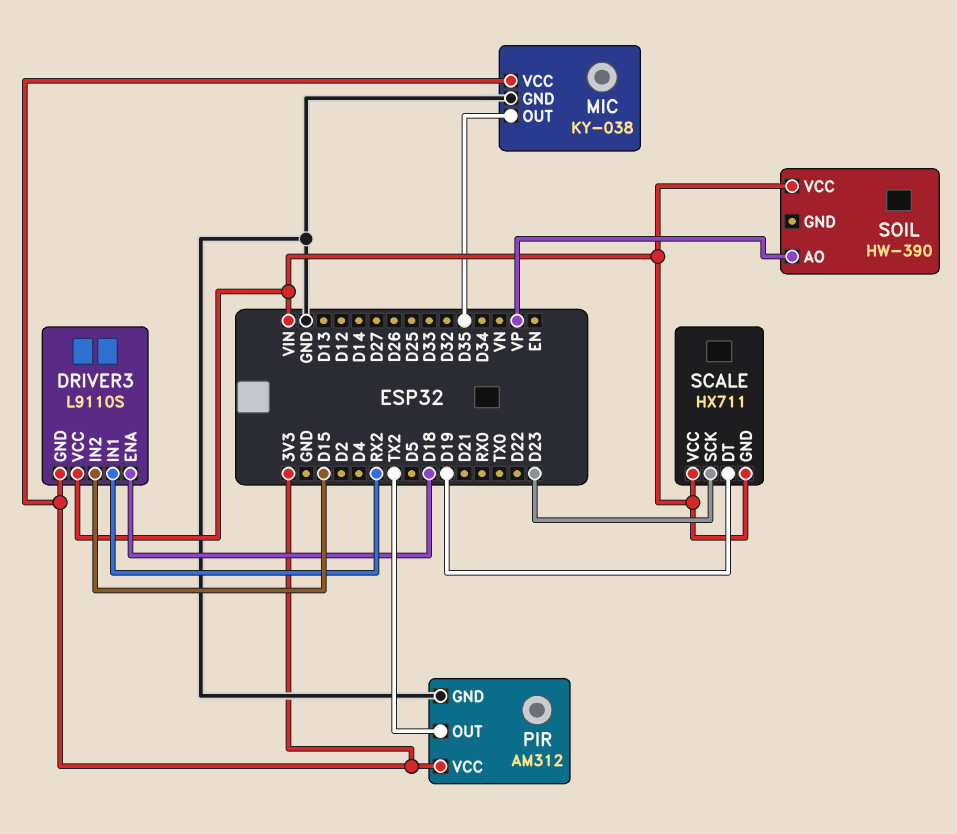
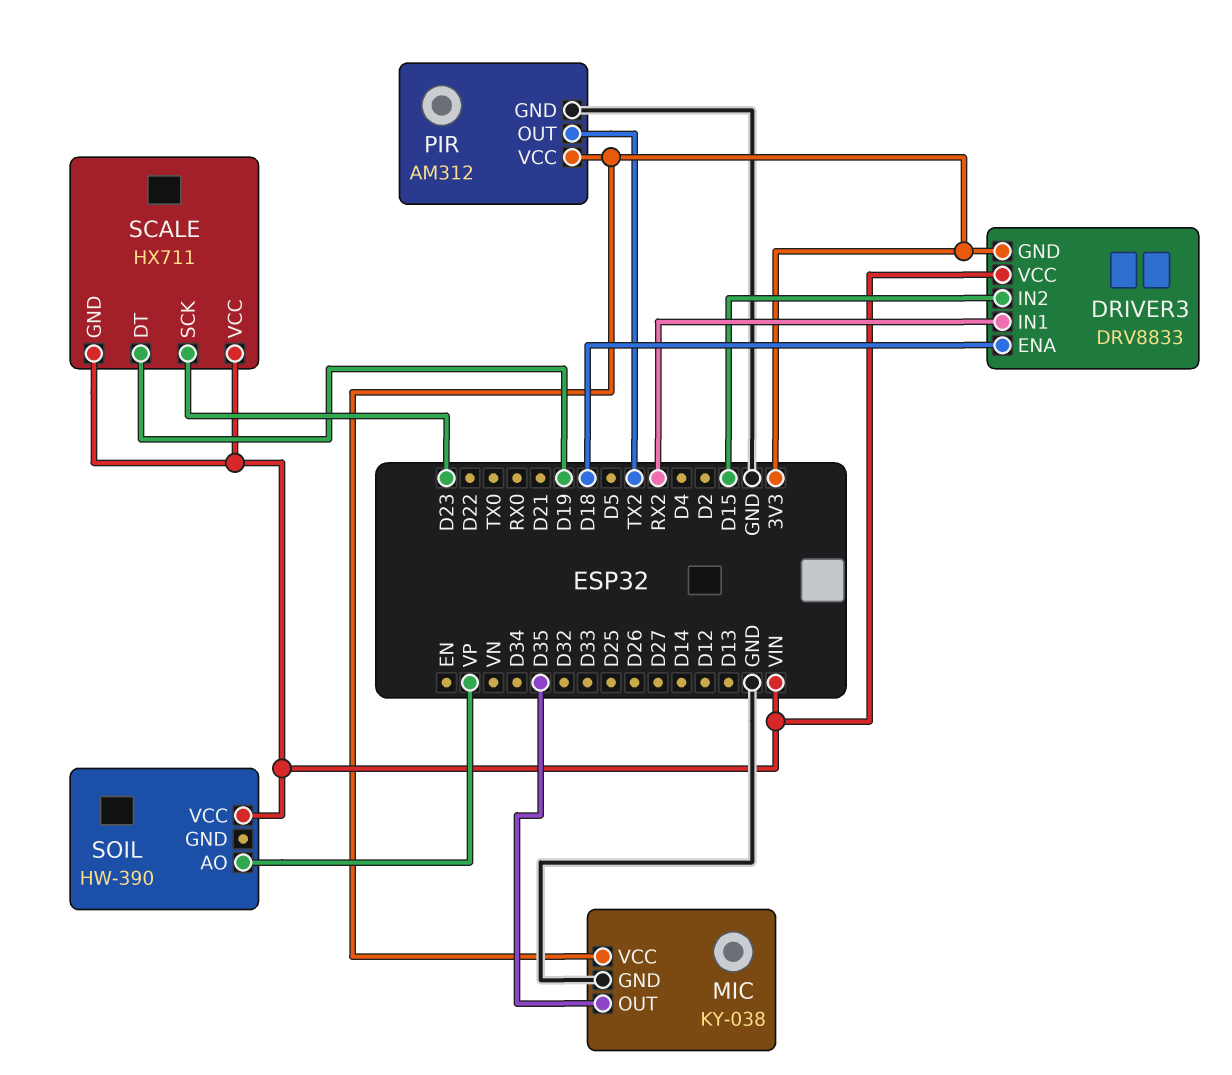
DRIVER3: L9110S -> DRV8833

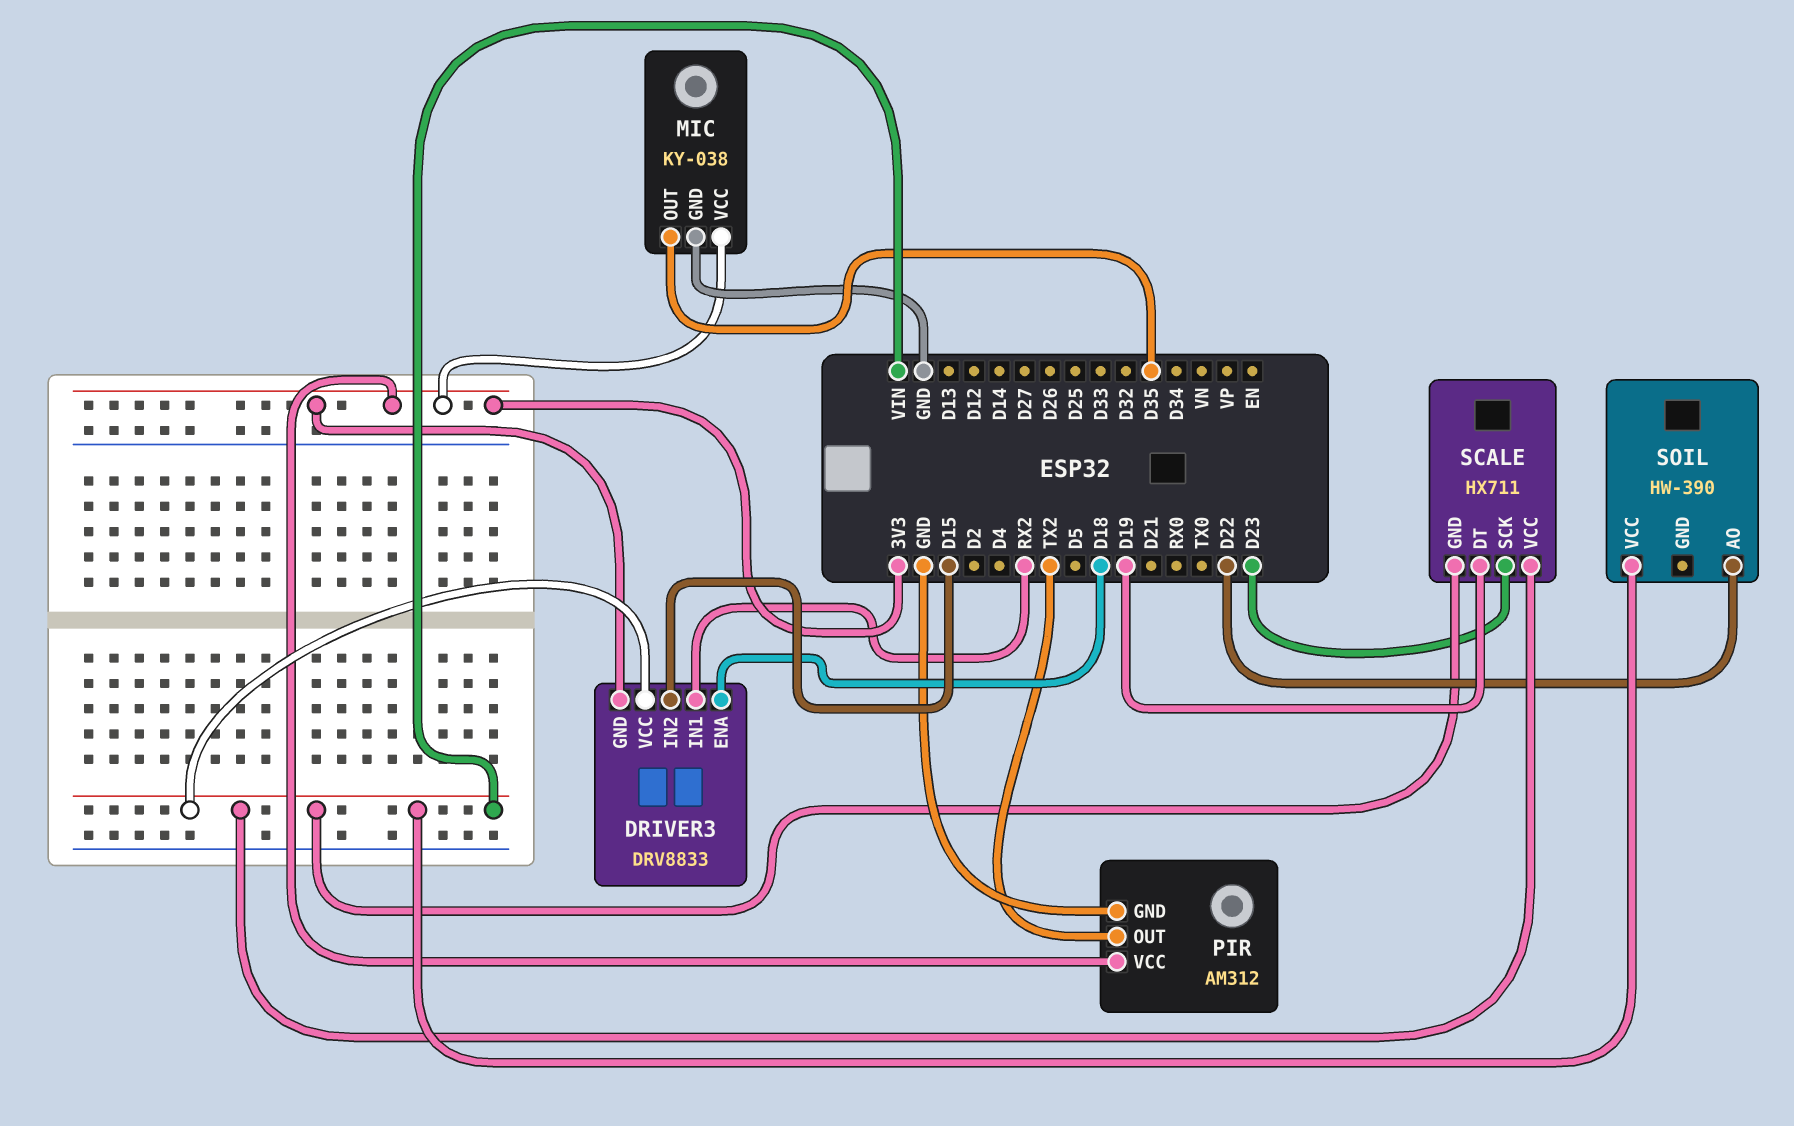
SOIL pin AO: VP -> D22

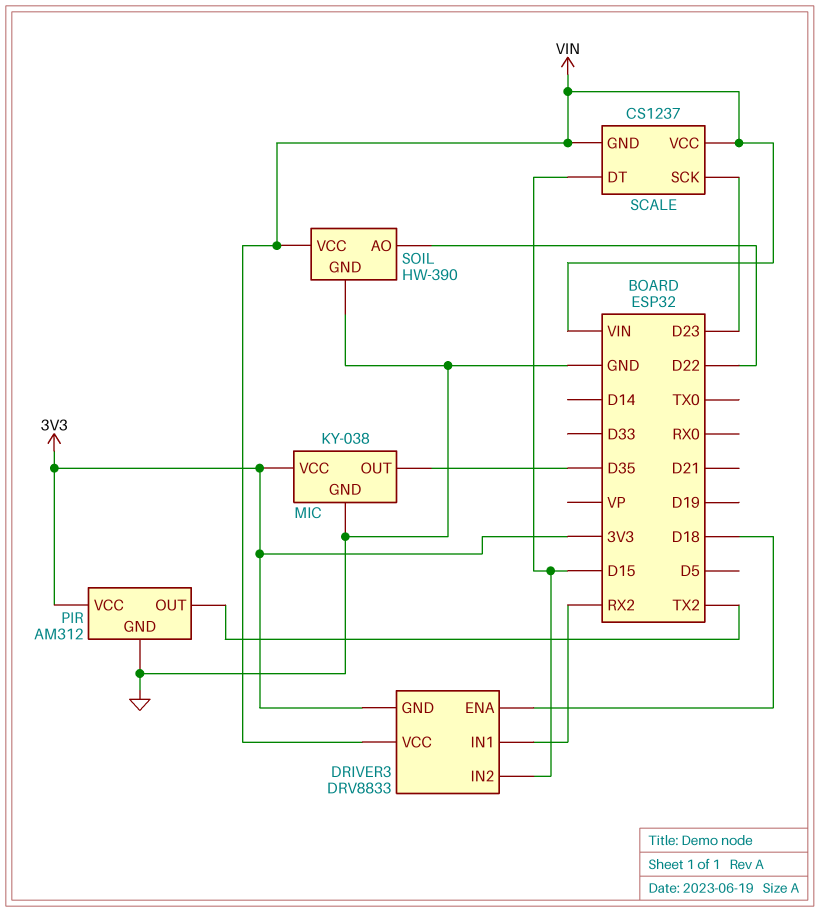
SCALE: HX711 -> CS1237
SCALE pin DT: D19 -> D15
SOIL pin GND: none -> GND

